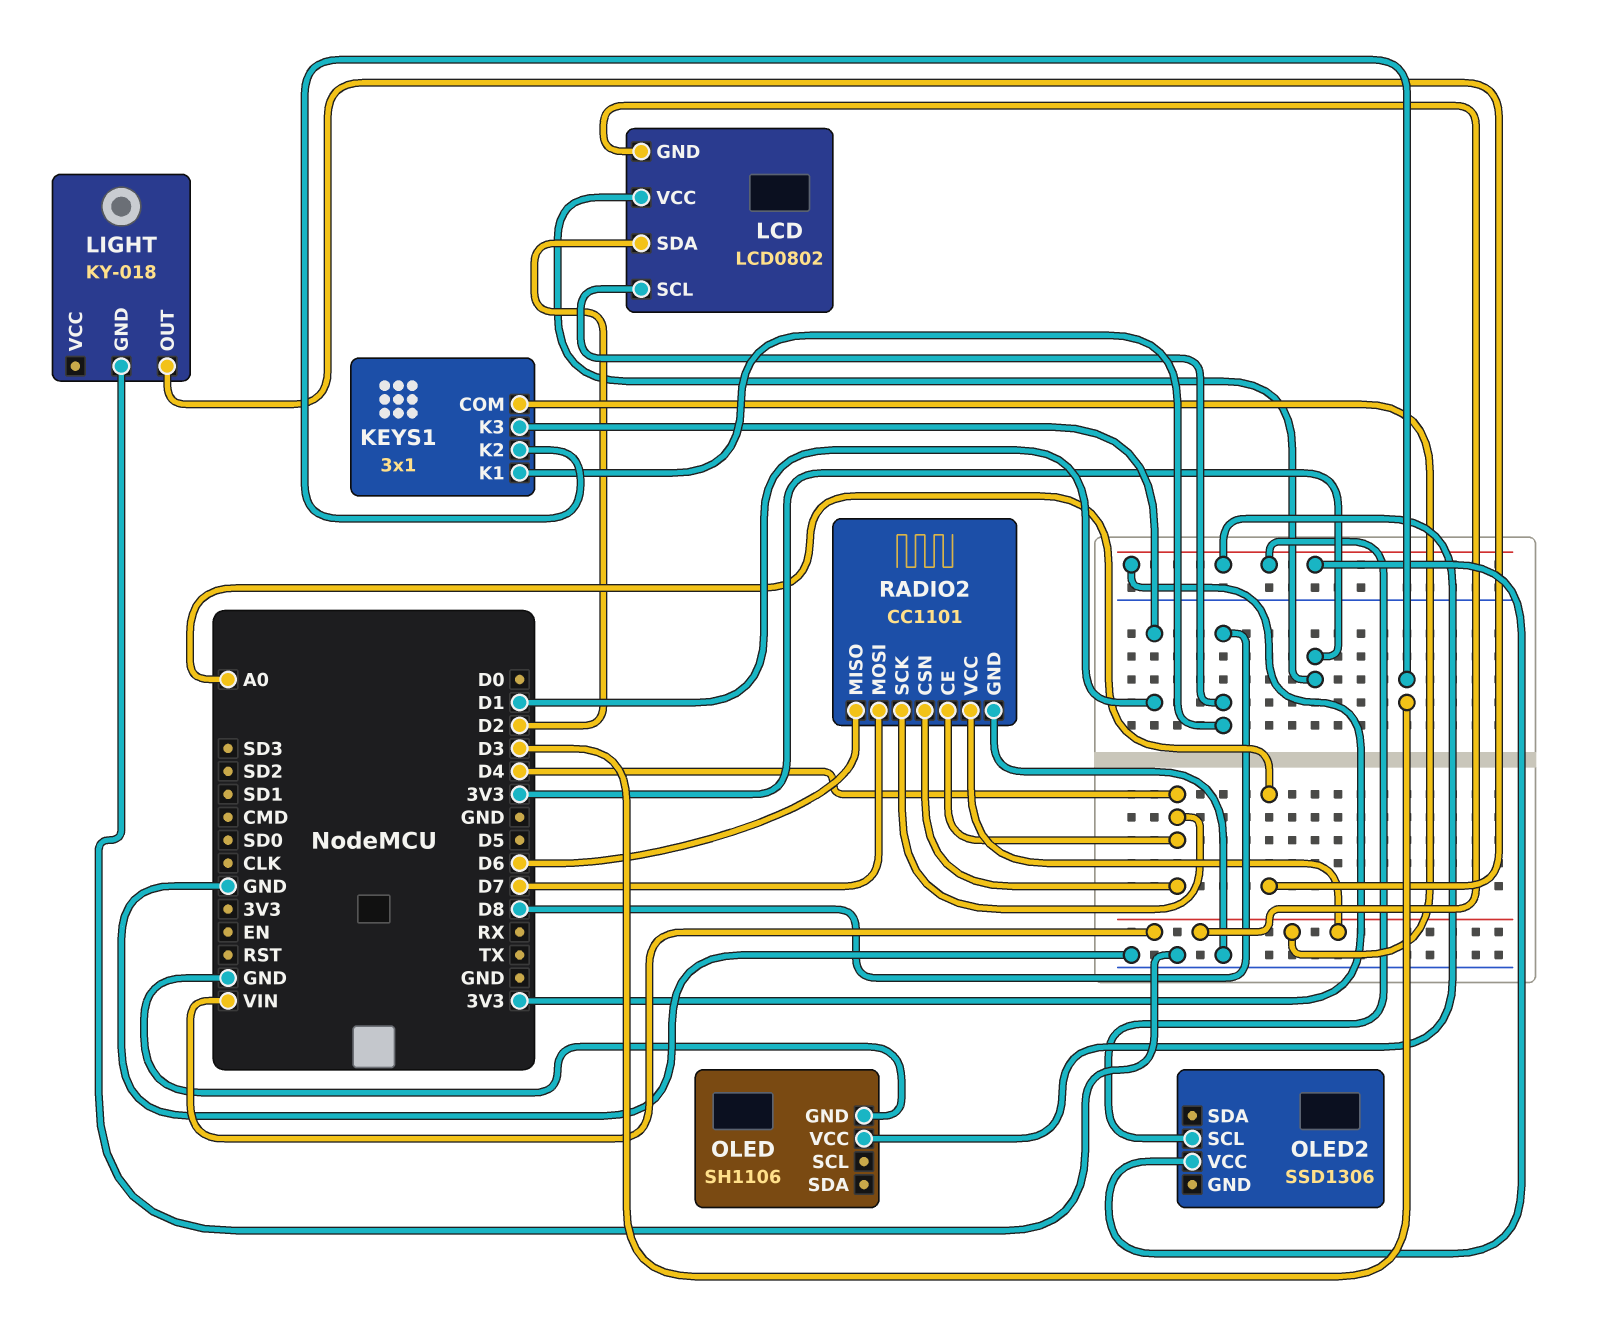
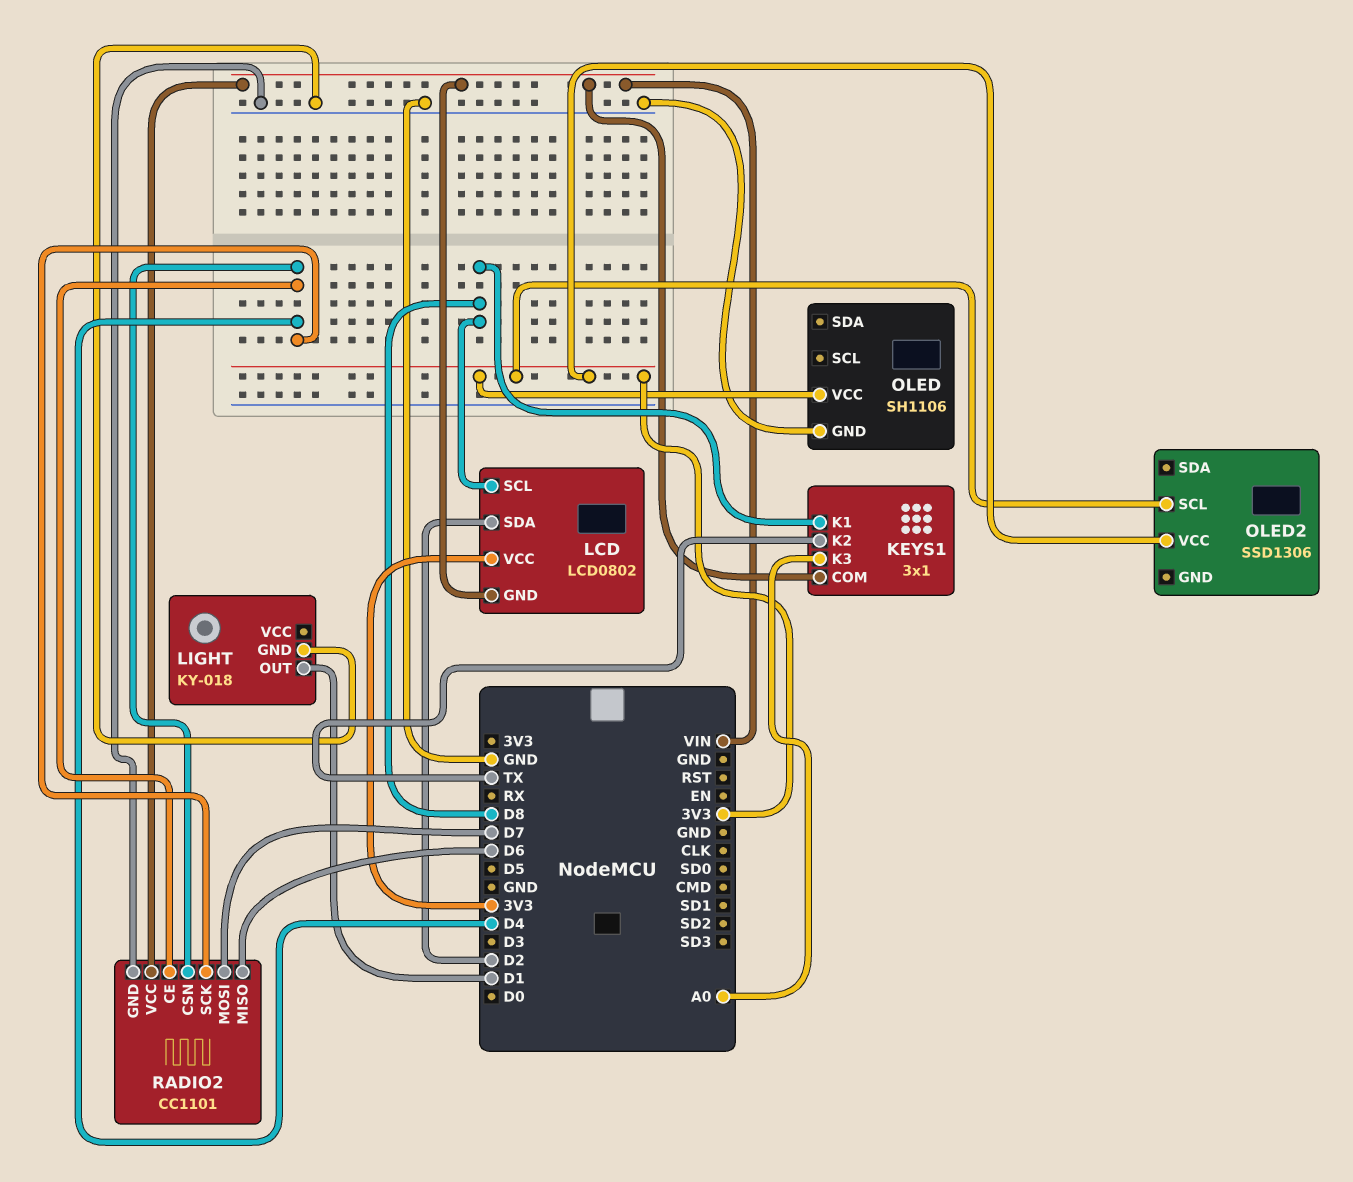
KEYS1 pin K2: D3 -> TX
KEYS1 pin K3: D1 -> A0
LIGHT pin OUT: A0 -> D1

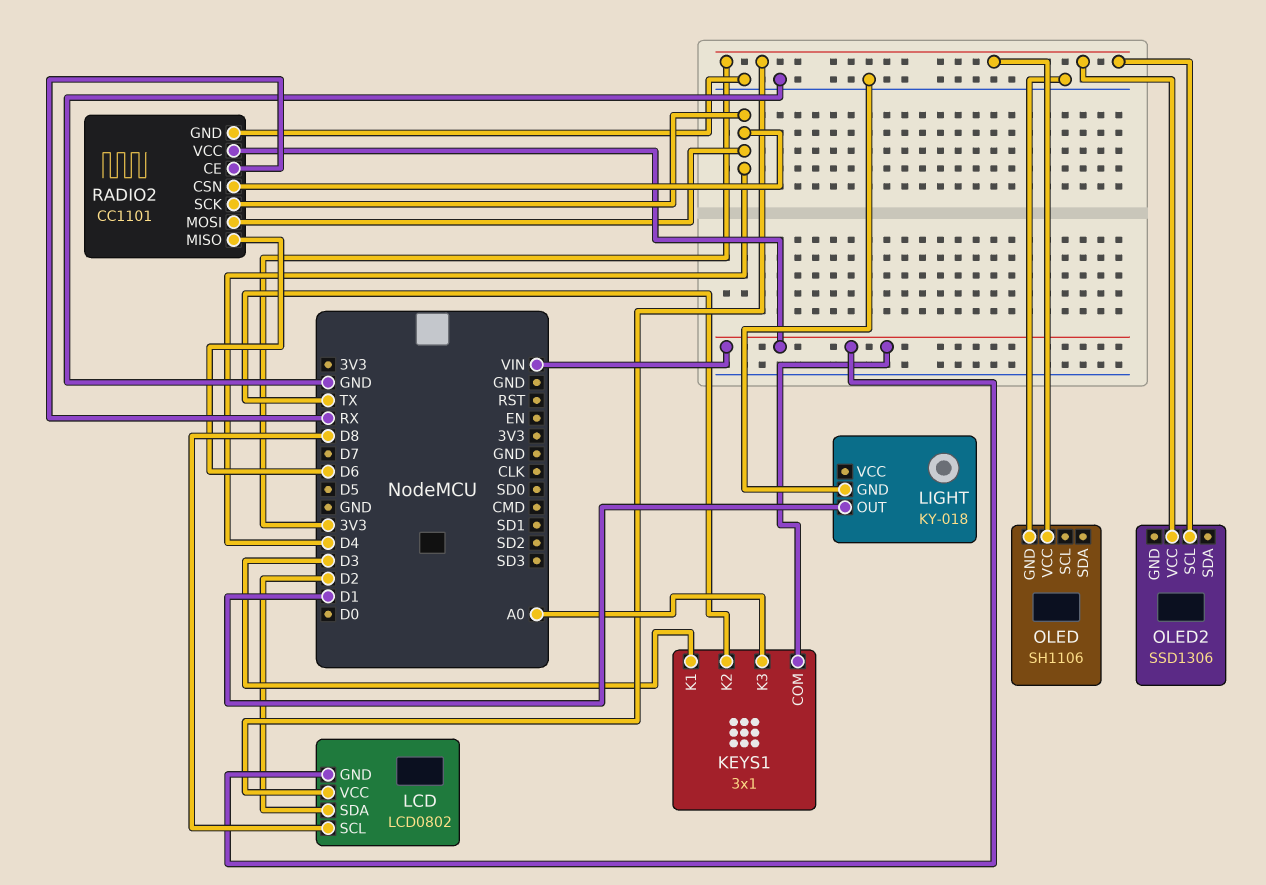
KEYS1 pin K1: D8 -> D3
RADIO2 pin CE: D4 -> RX
RADIO2 pin MOSI: D7 -> D4

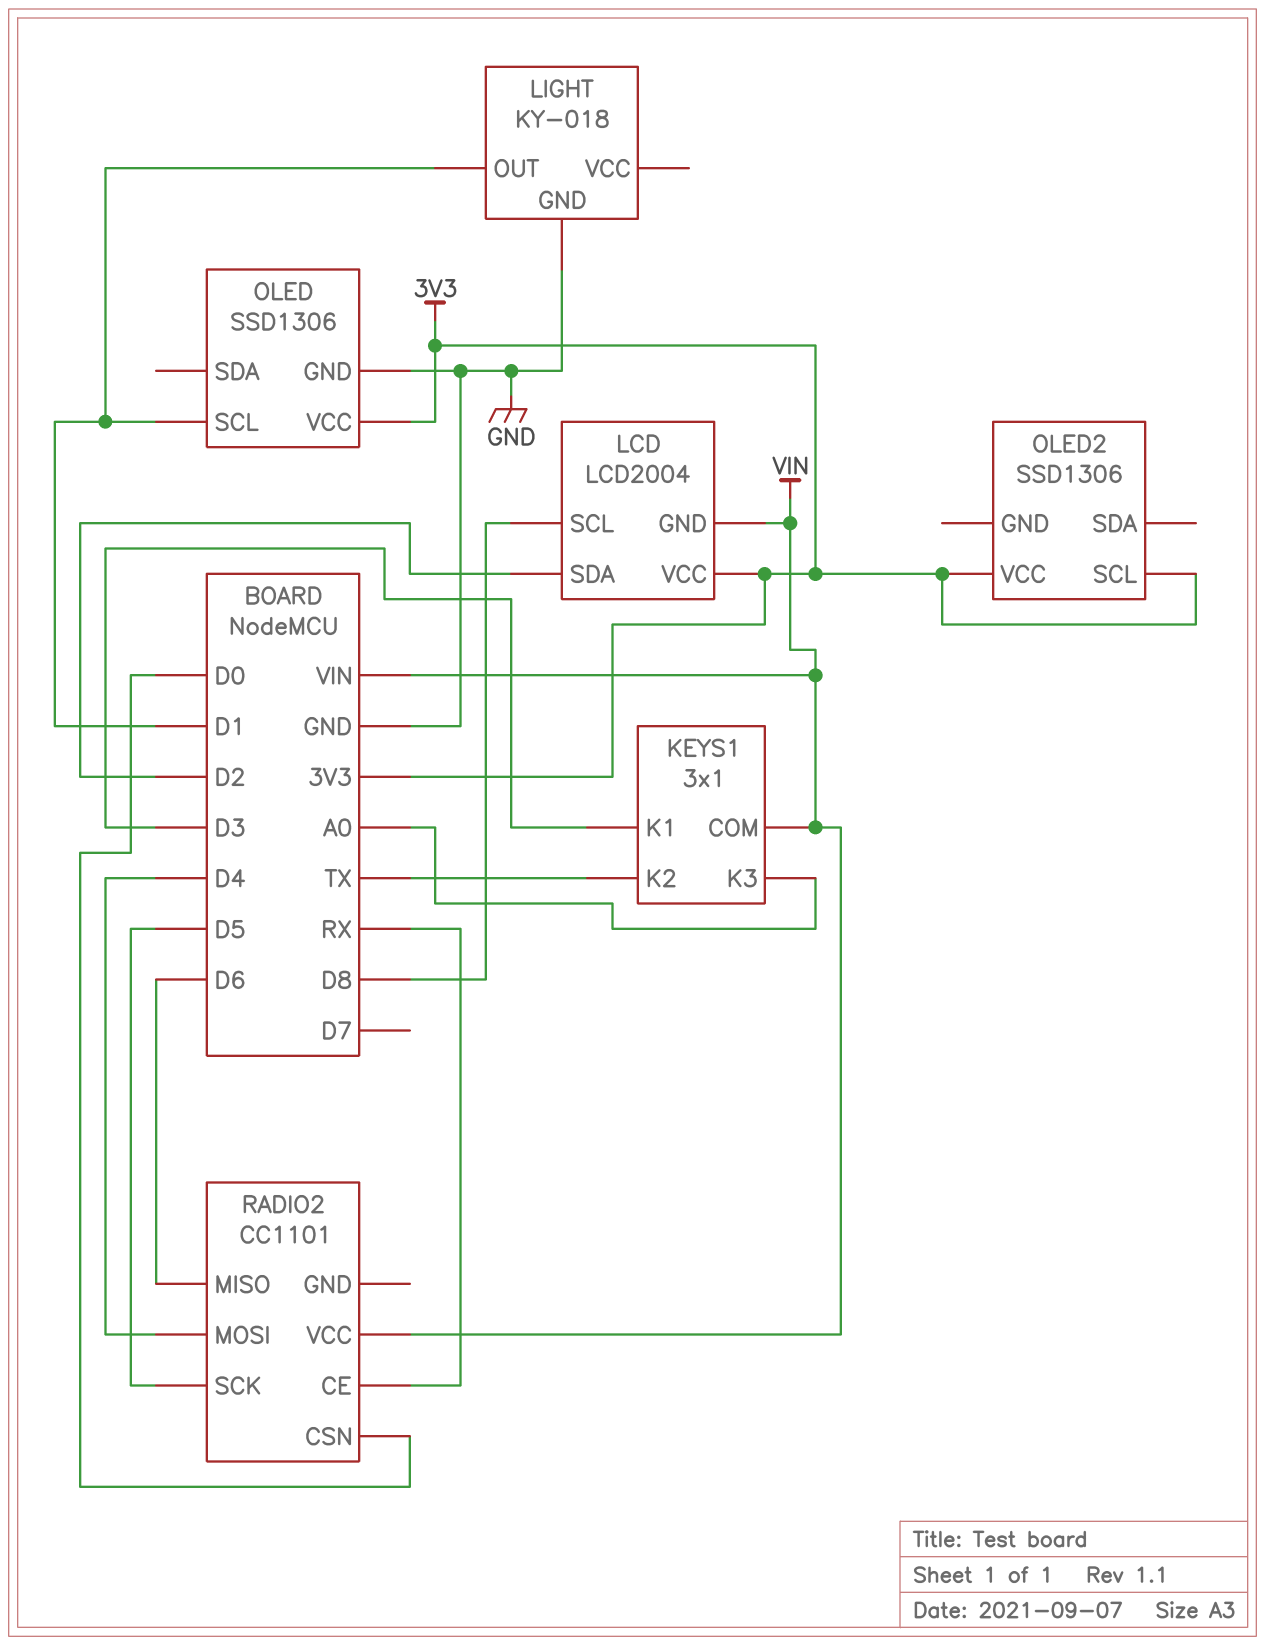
LCD: LCD0802 -> LCD2004
OLED: SH1106 -> SSD1306
OLED pin SCL: none -> D1
RADIO2 pin CSN: D4 -> D0
RADIO2 pin GND: GND -> none
RADIO2 pin SCK: D4 -> D5

